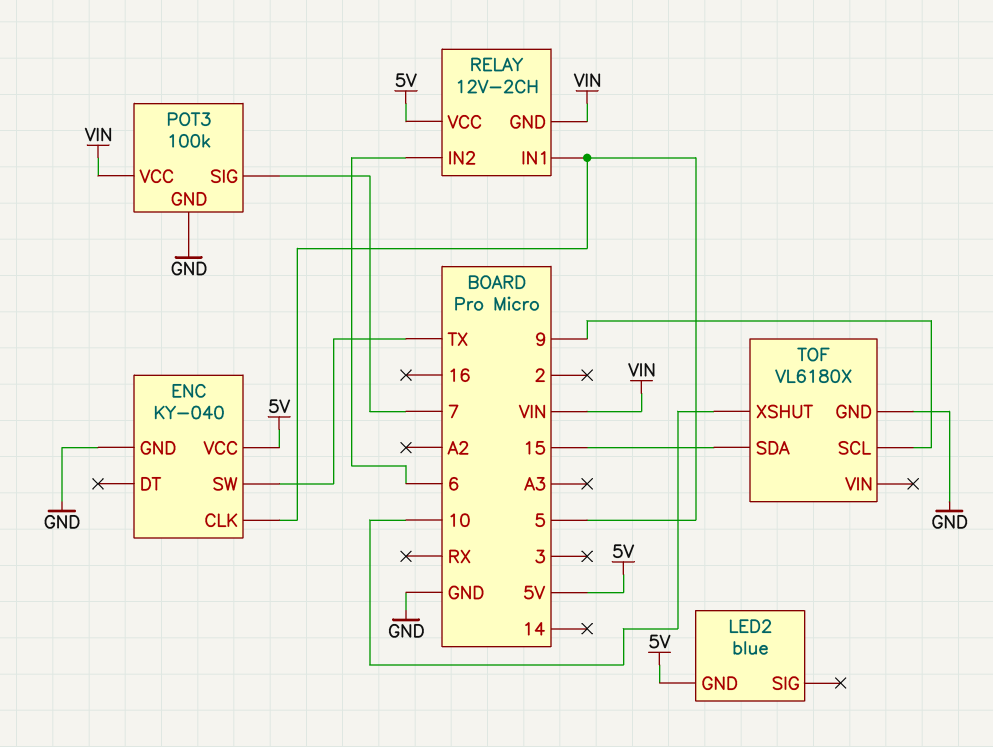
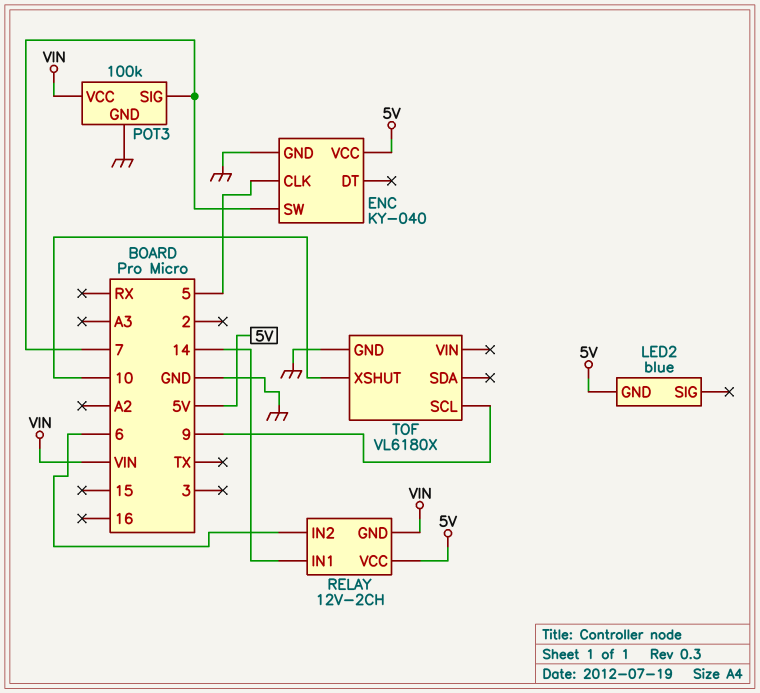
ENC pin SW: TX -> 7
RELAY pin IN1: 5 -> 14
TOF pin SDA: 15 -> none

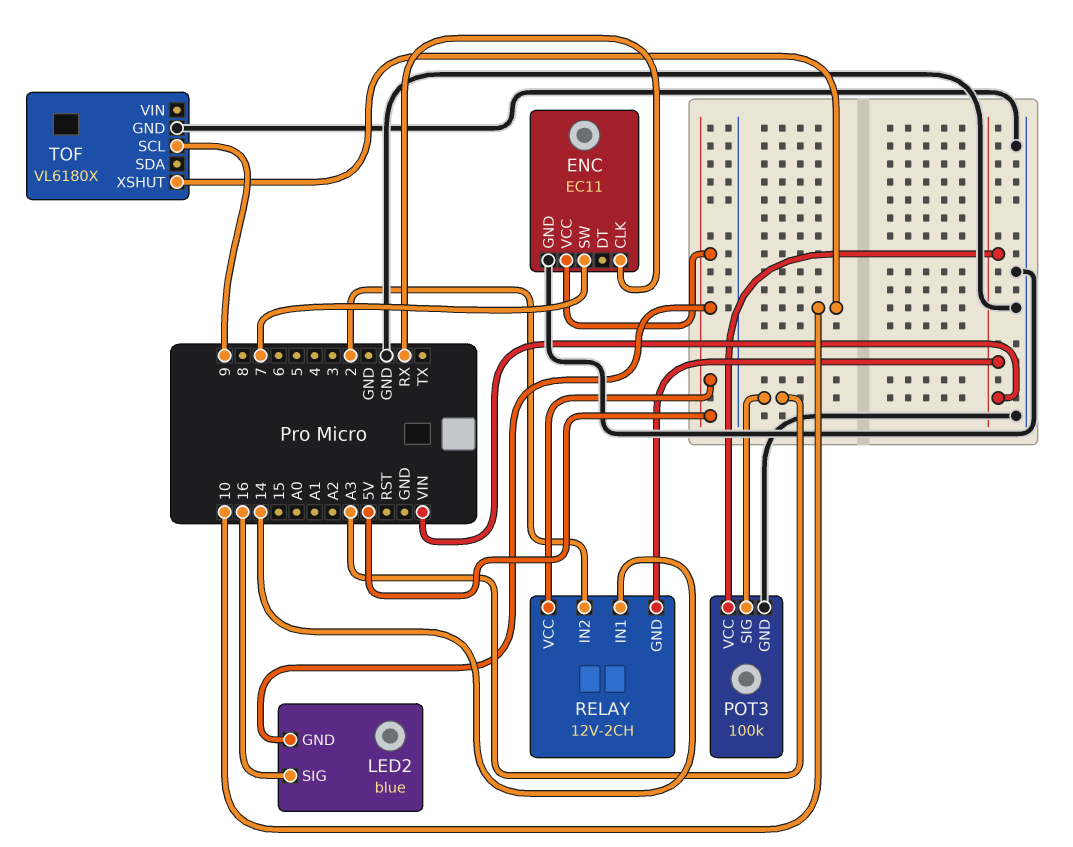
ENC: KY-040 -> EC11
ENC pin CLK: 5 -> RX
LED2 pin SIG: none -> 16
POT3 pin SIG: 7 -> A3
RELAY pin IN2: 6 -> 2

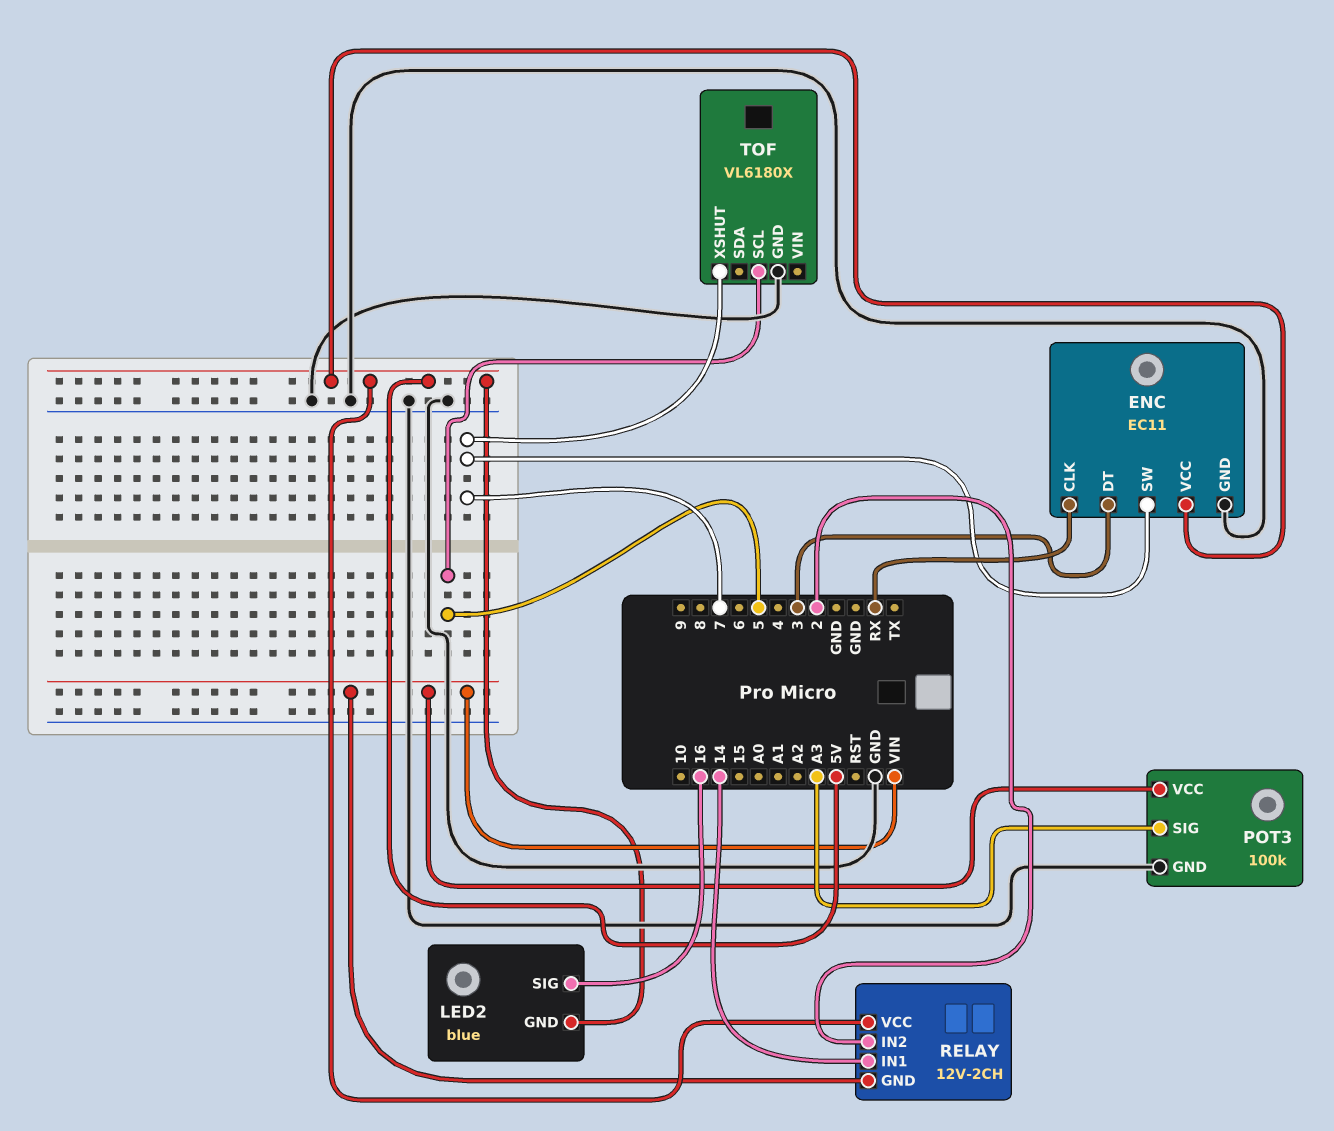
ENC pin DT: none -> 3
TOF pin SCL: 9 -> 5
TOF pin XSHUT: 10 -> 7

